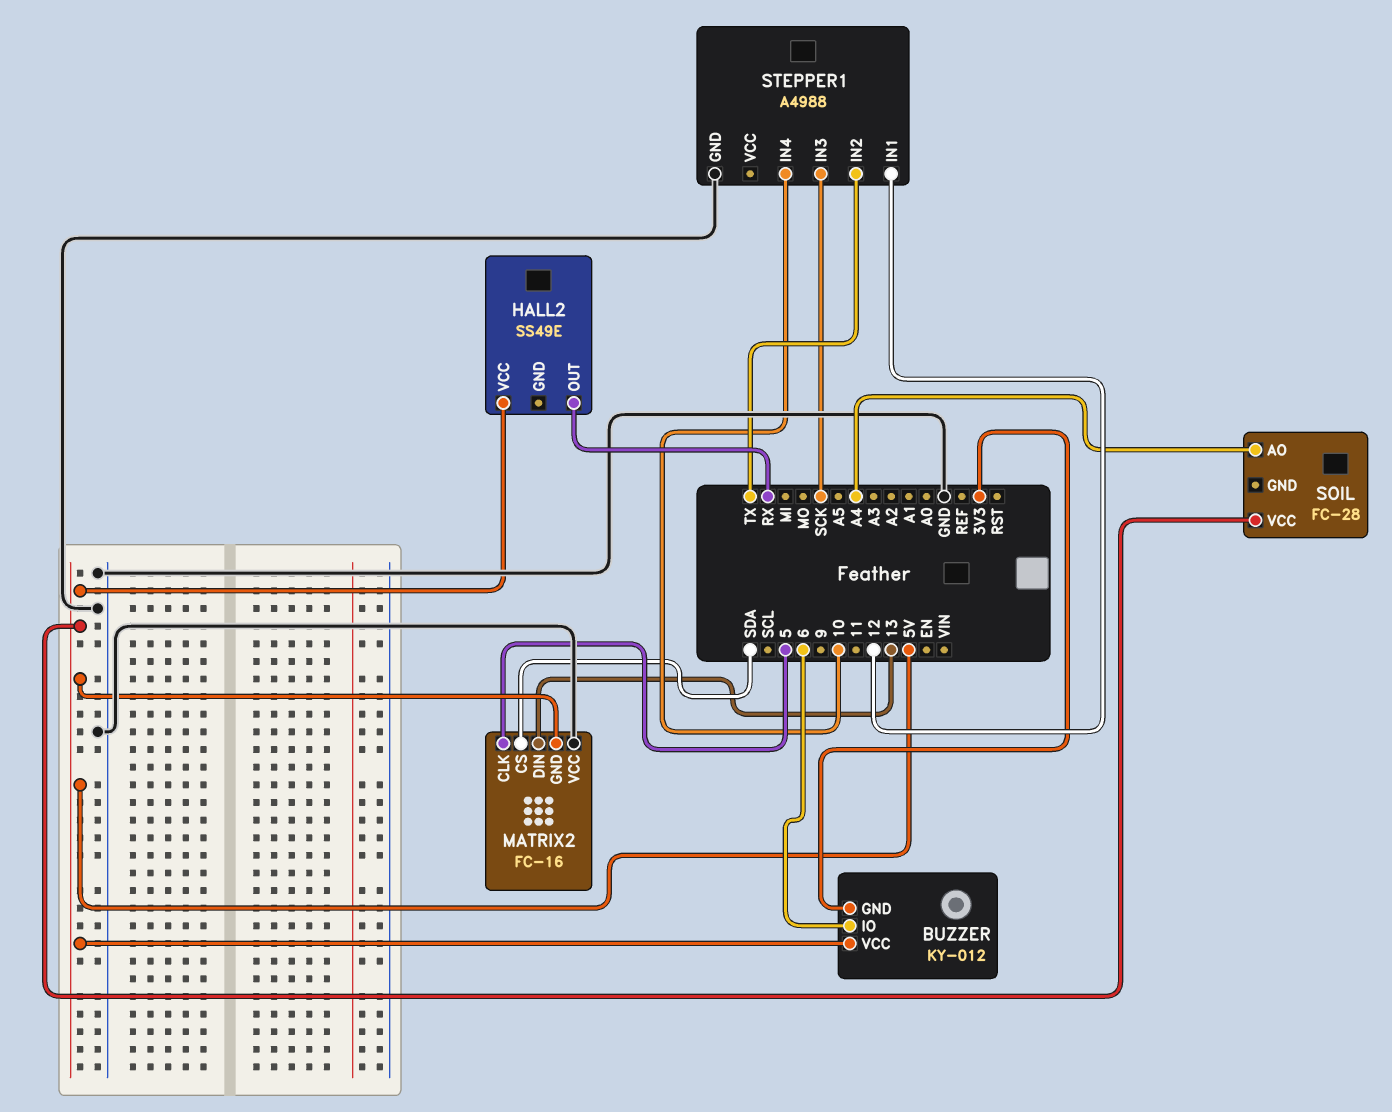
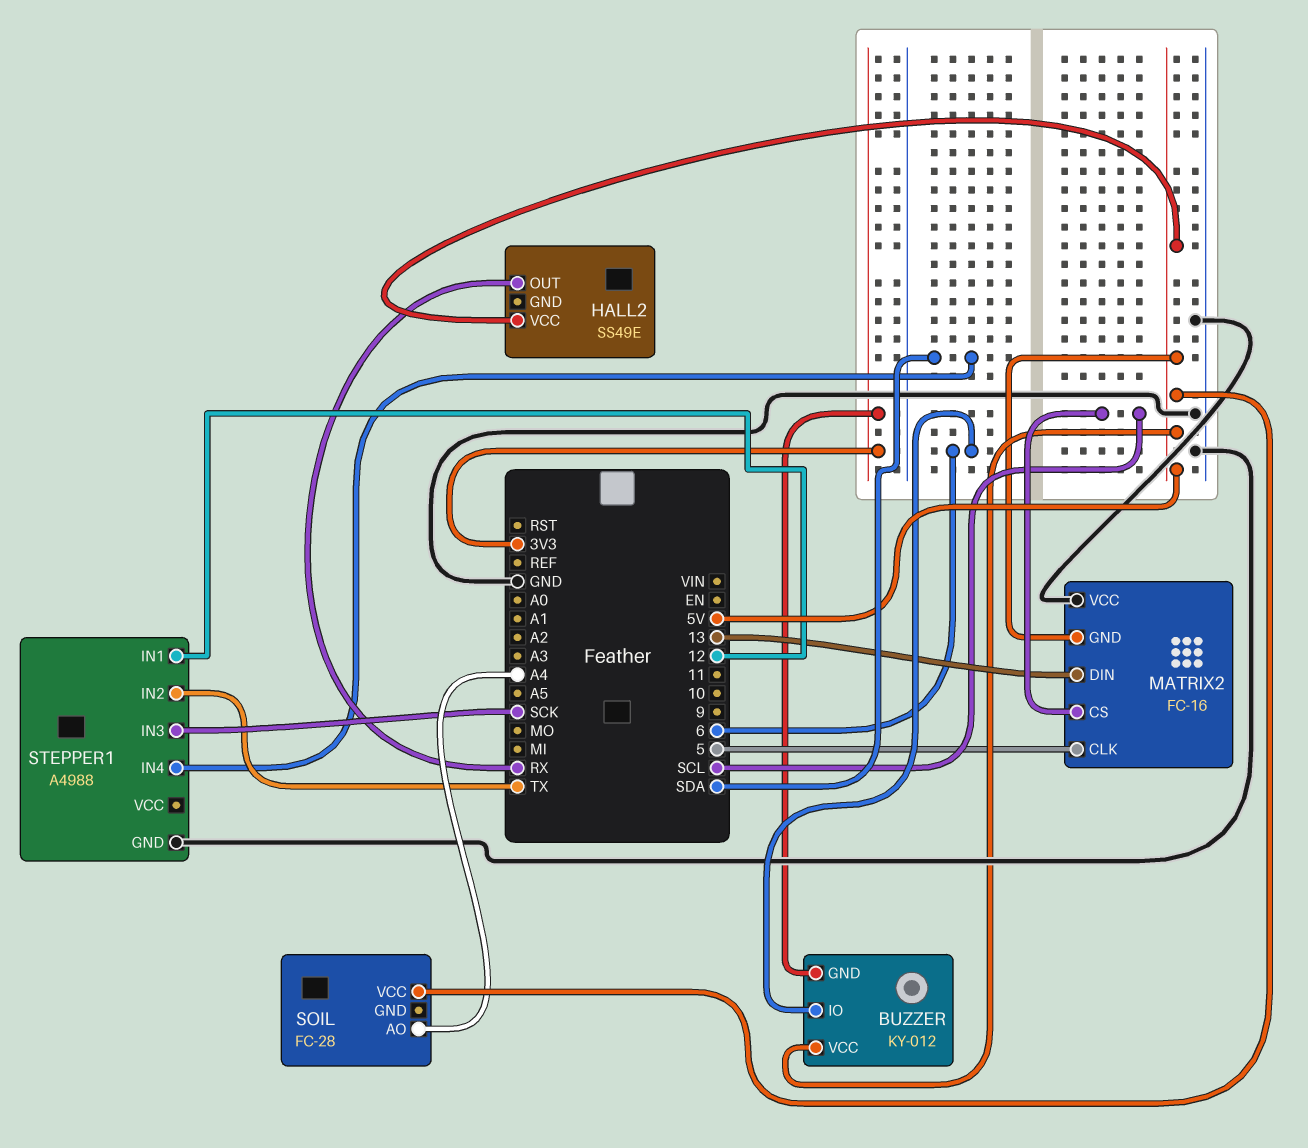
MATRIX2 pin CS: SDA -> SCL
STEPPER1 pin IN4: 10 -> SDA

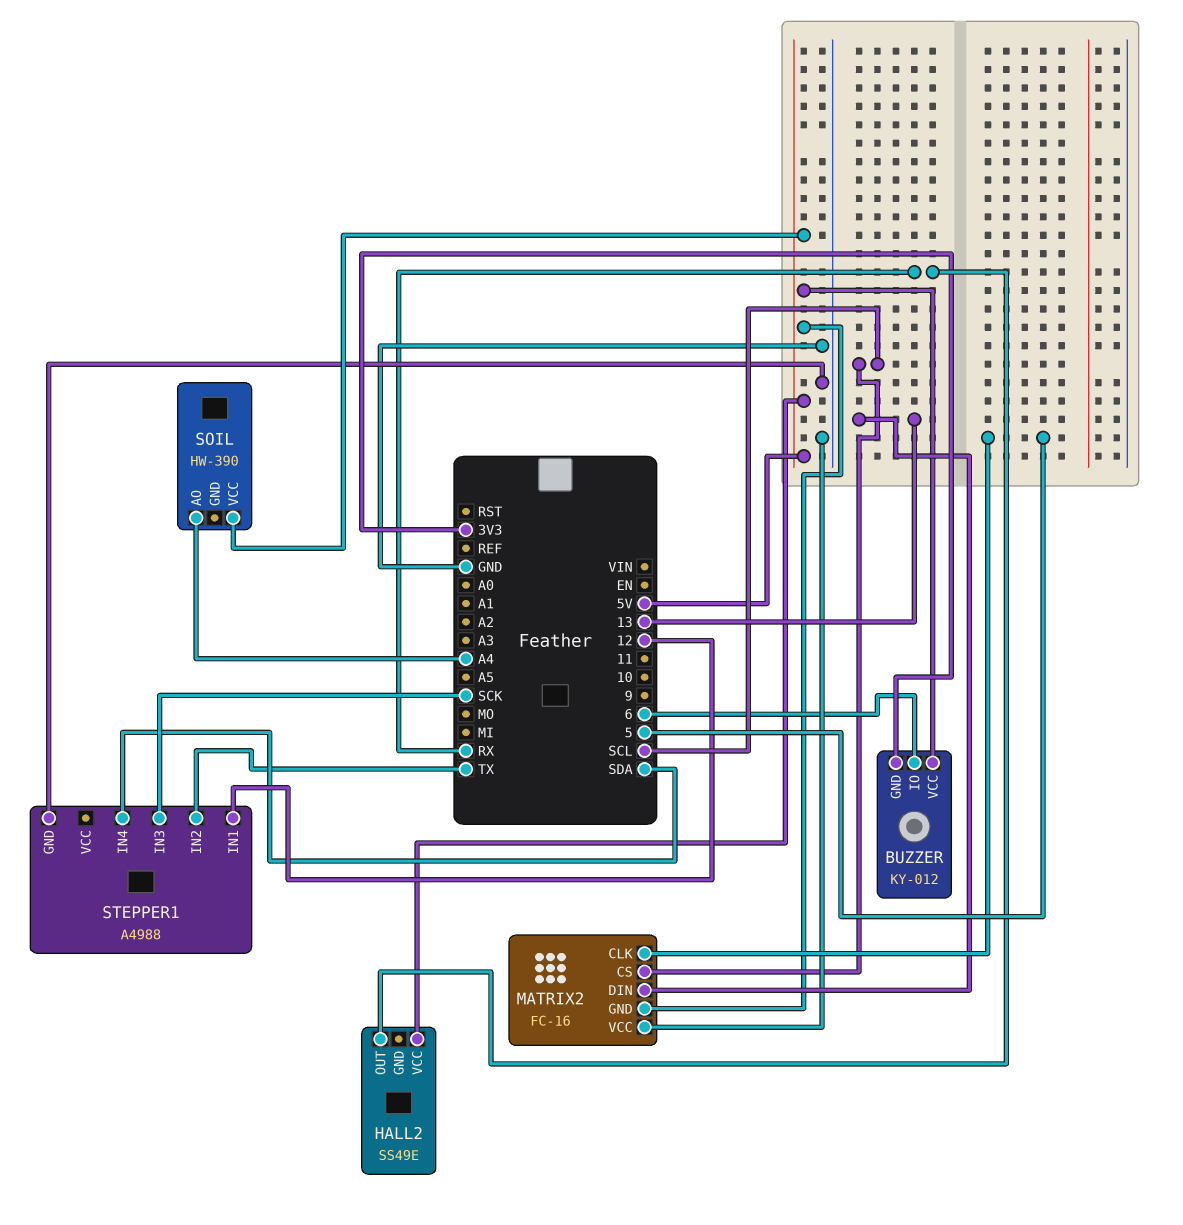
SOIL: FC-28 -> HW-390

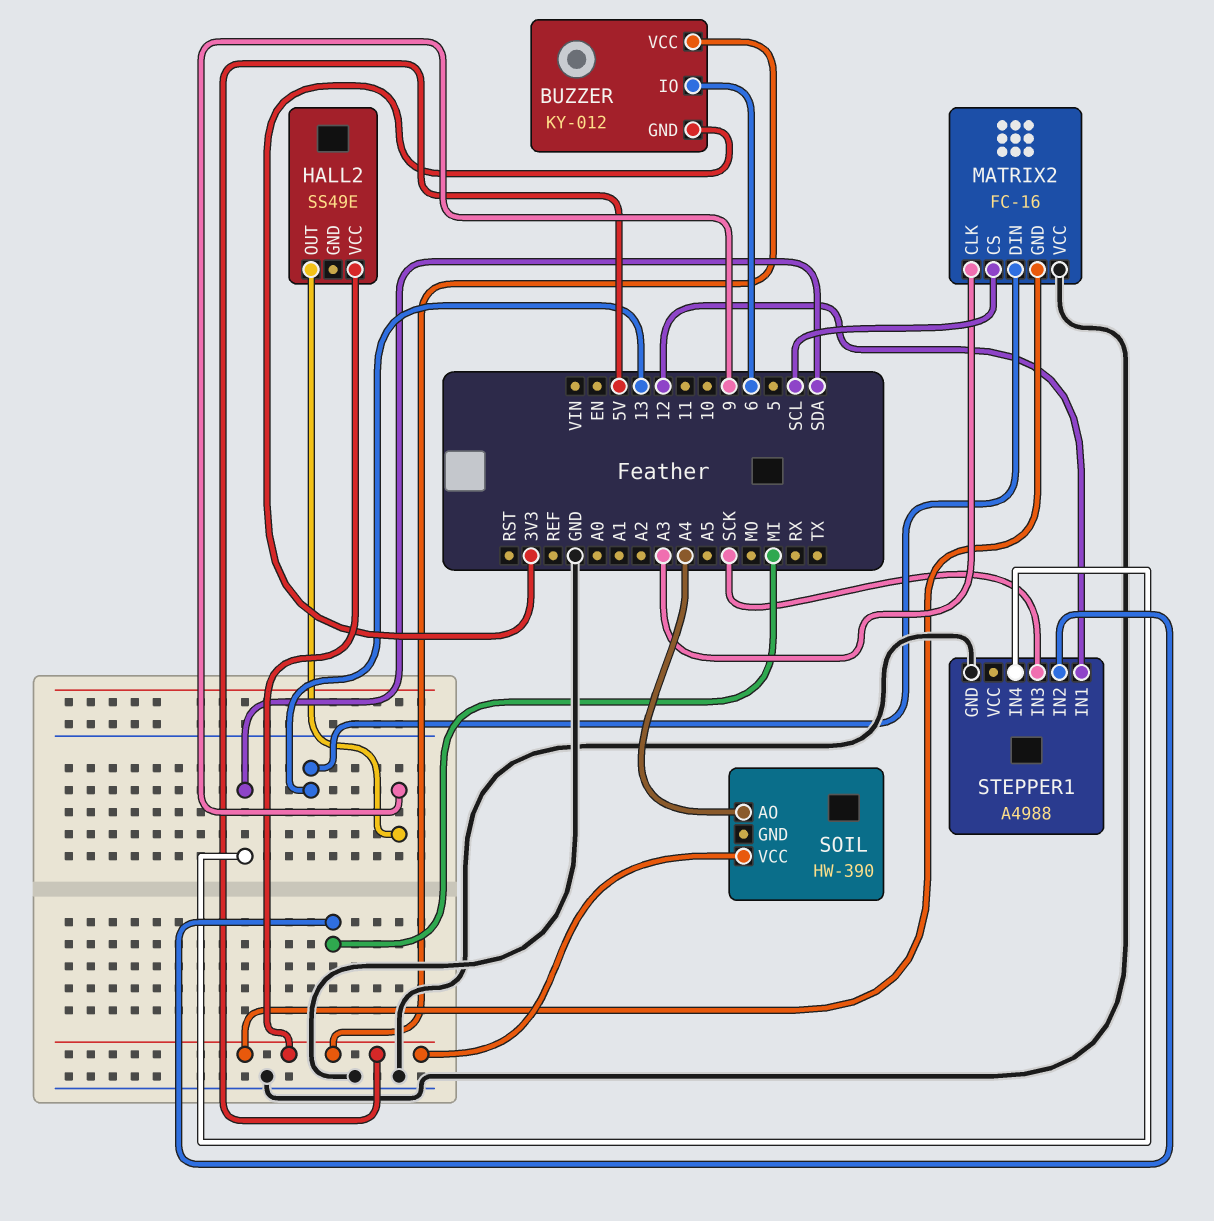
HALL2 pin OUT: RX -> 9
MATRIX2 pin CLK: 5 -> A3
STEPPER1 pin IN2: TX -> MI

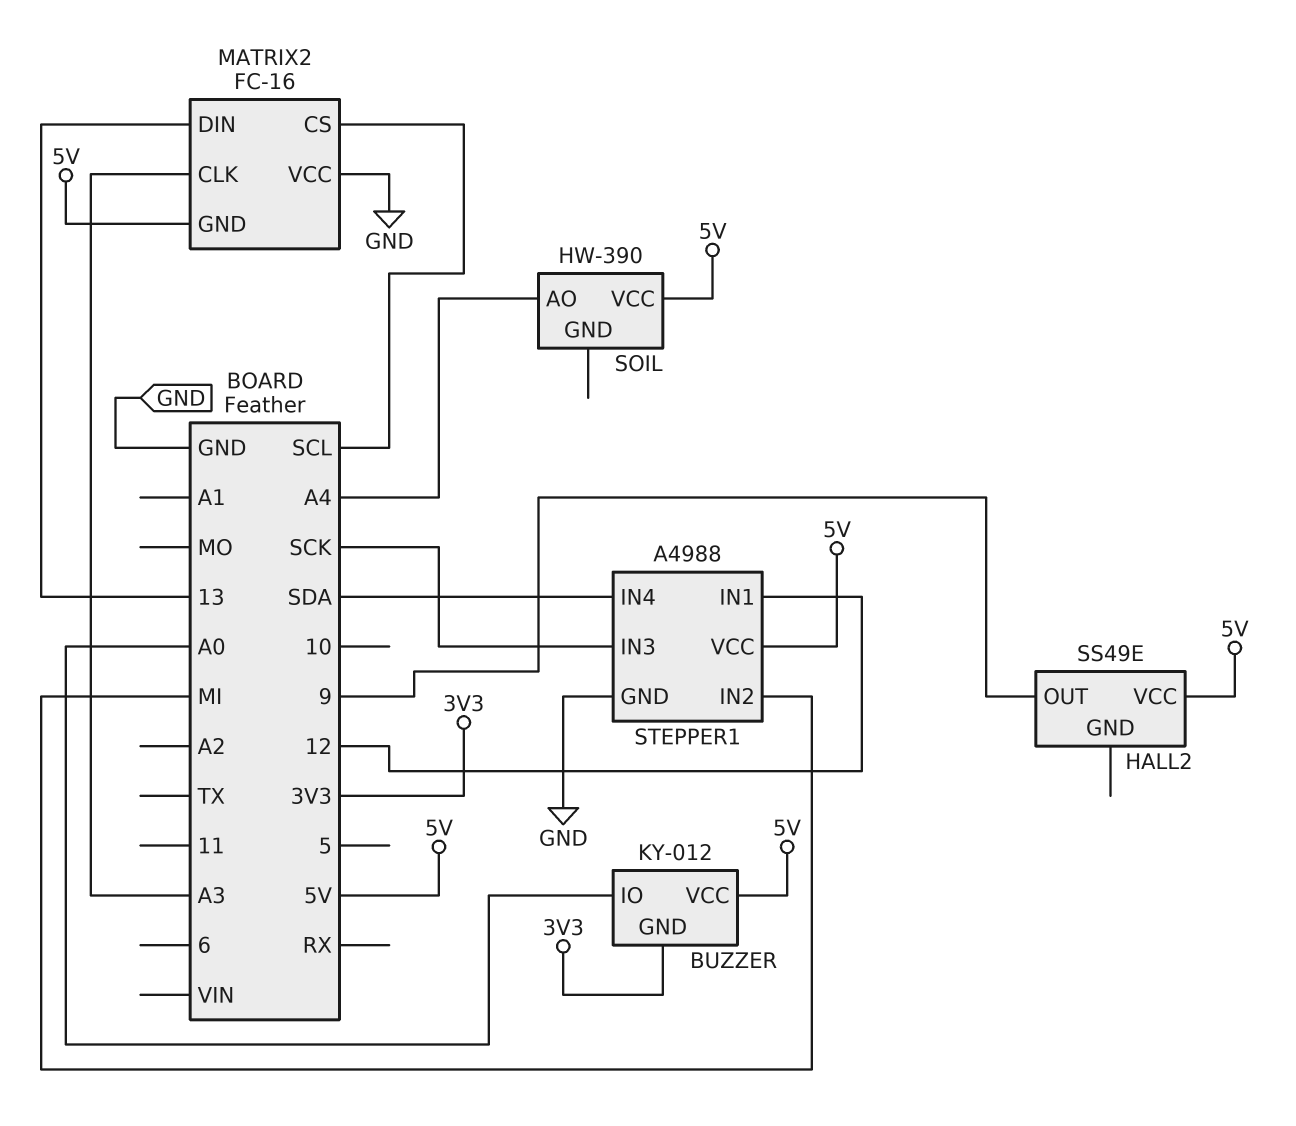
BUZZER pin IO: 6 -> A0
STEPPER1 pin VCC: none -> 5V

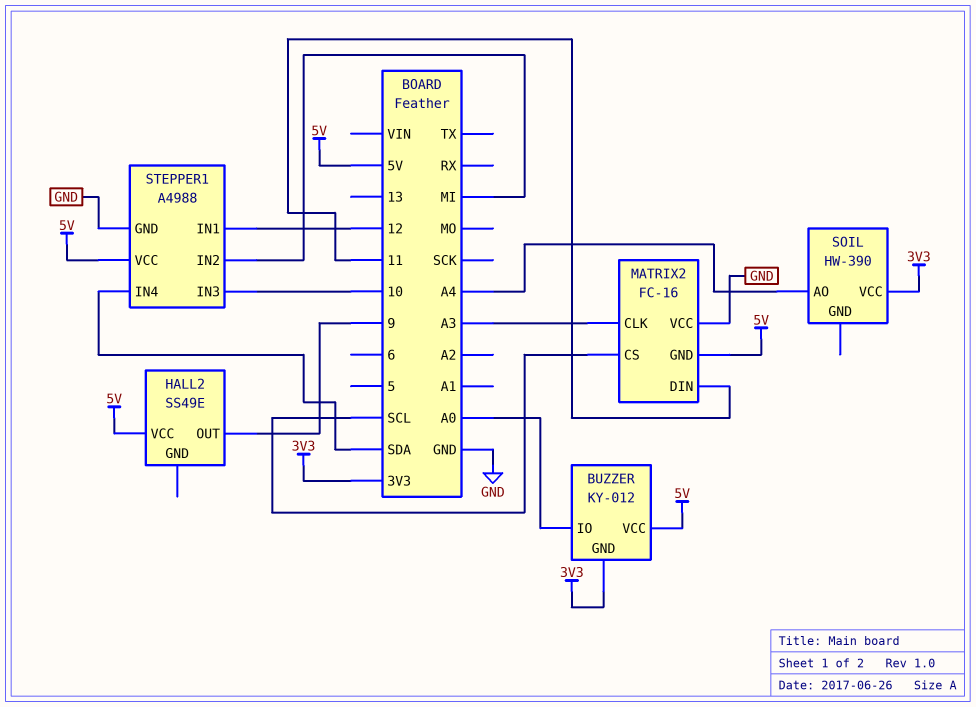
MATRIX2 pin DIN: 13 -> 11
SOIL pin VCC: 5V -> 3V3
STEPPER1 pin IN3: SCK -> 10

